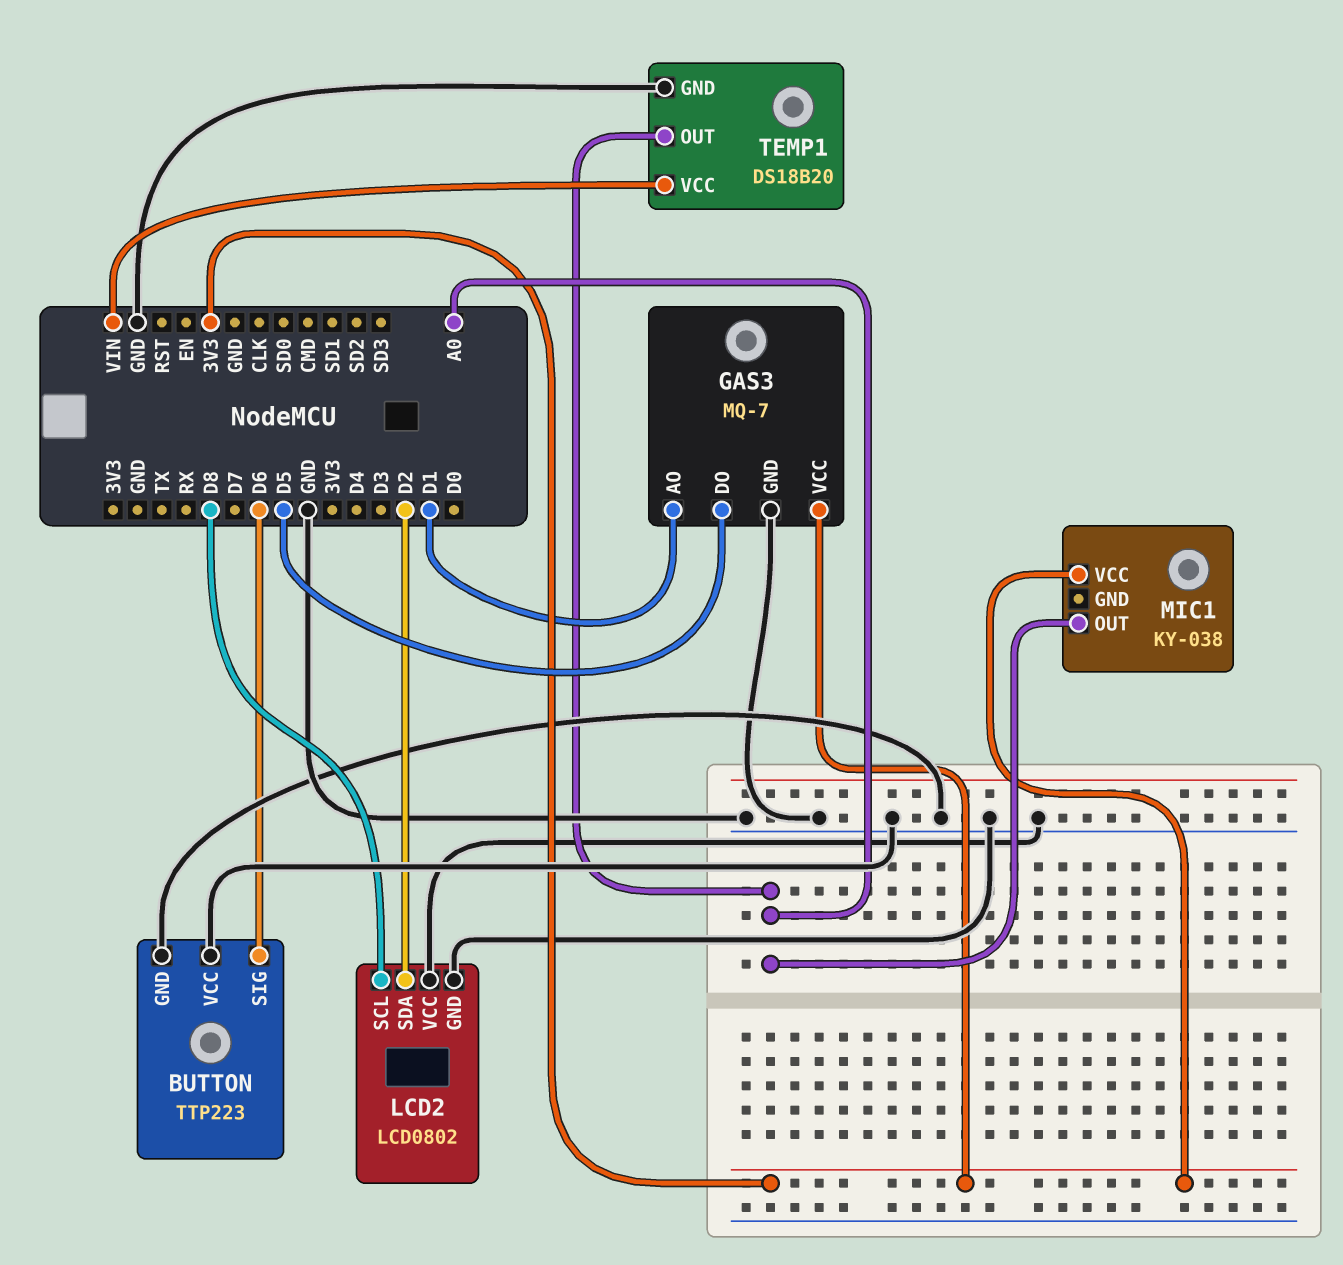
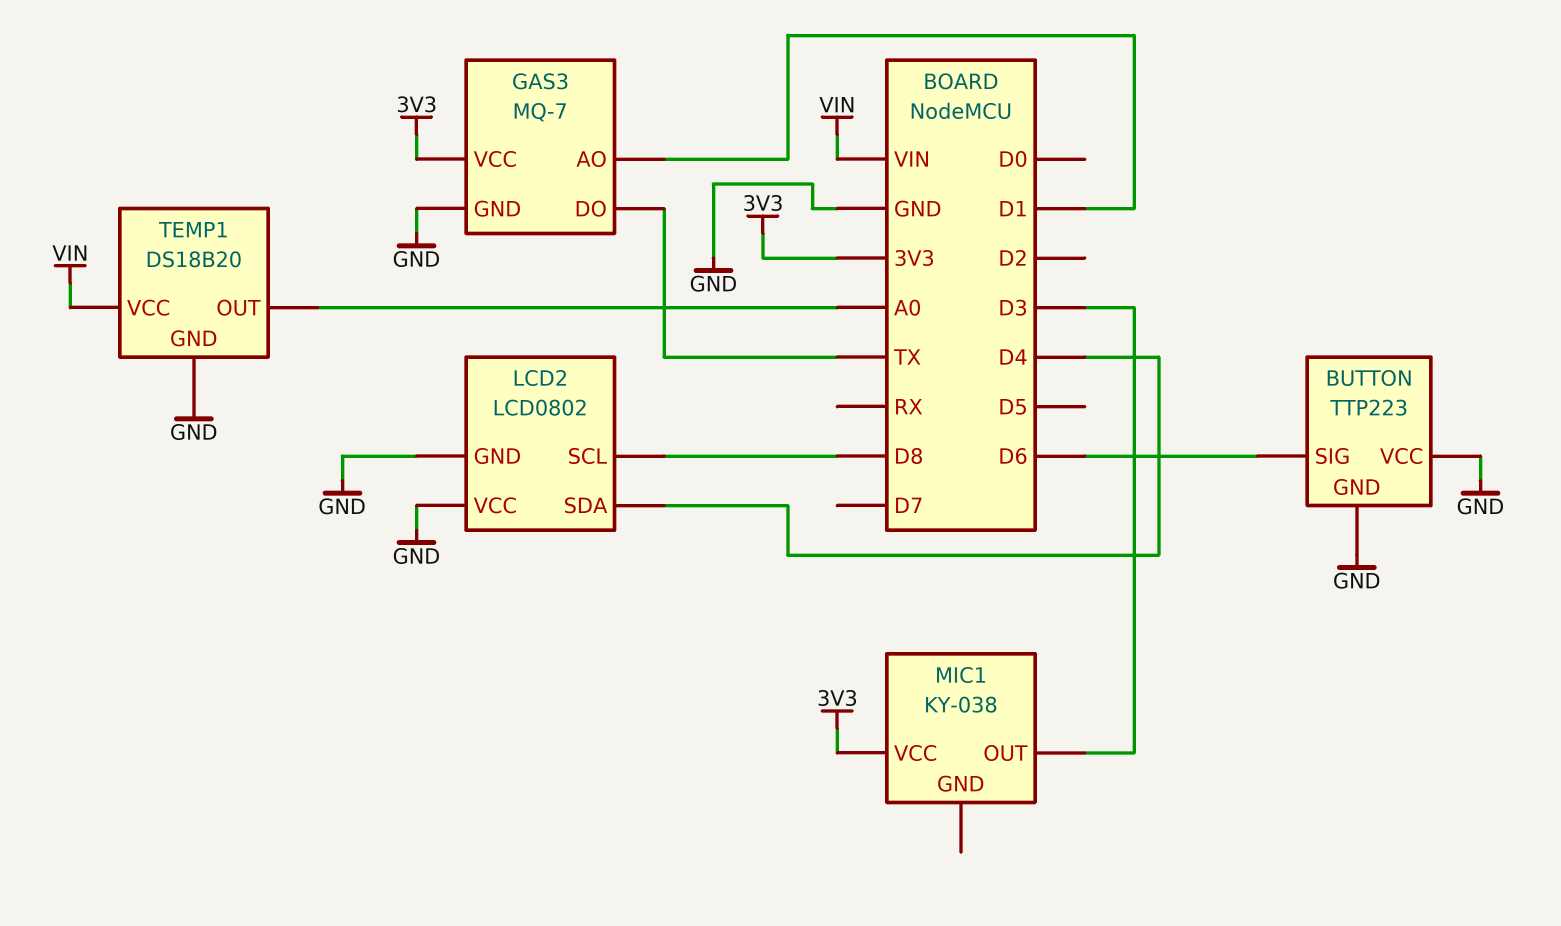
GAS3 pin DO: D5 -> TX
LCD2 pin SDA: D2 -> D4
MIC1 pin OUT: A0 -> D3

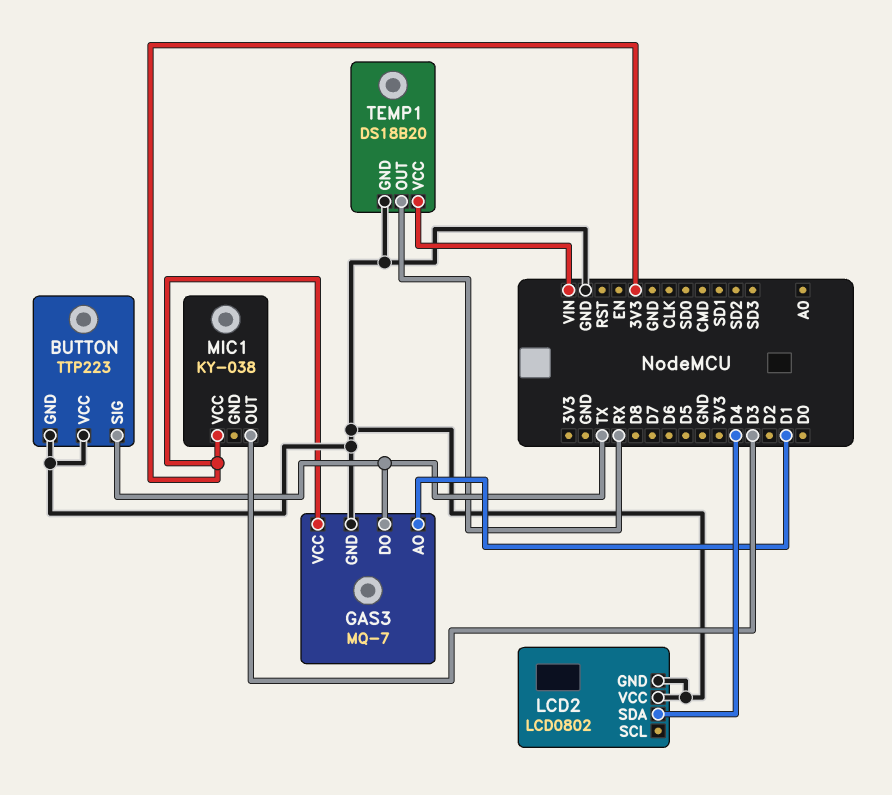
BUTTON pin SIG: D6 -> TX
LCD2 pin SCL: D8 -> none
TEMP1 pin OUT: A0 -> RX

